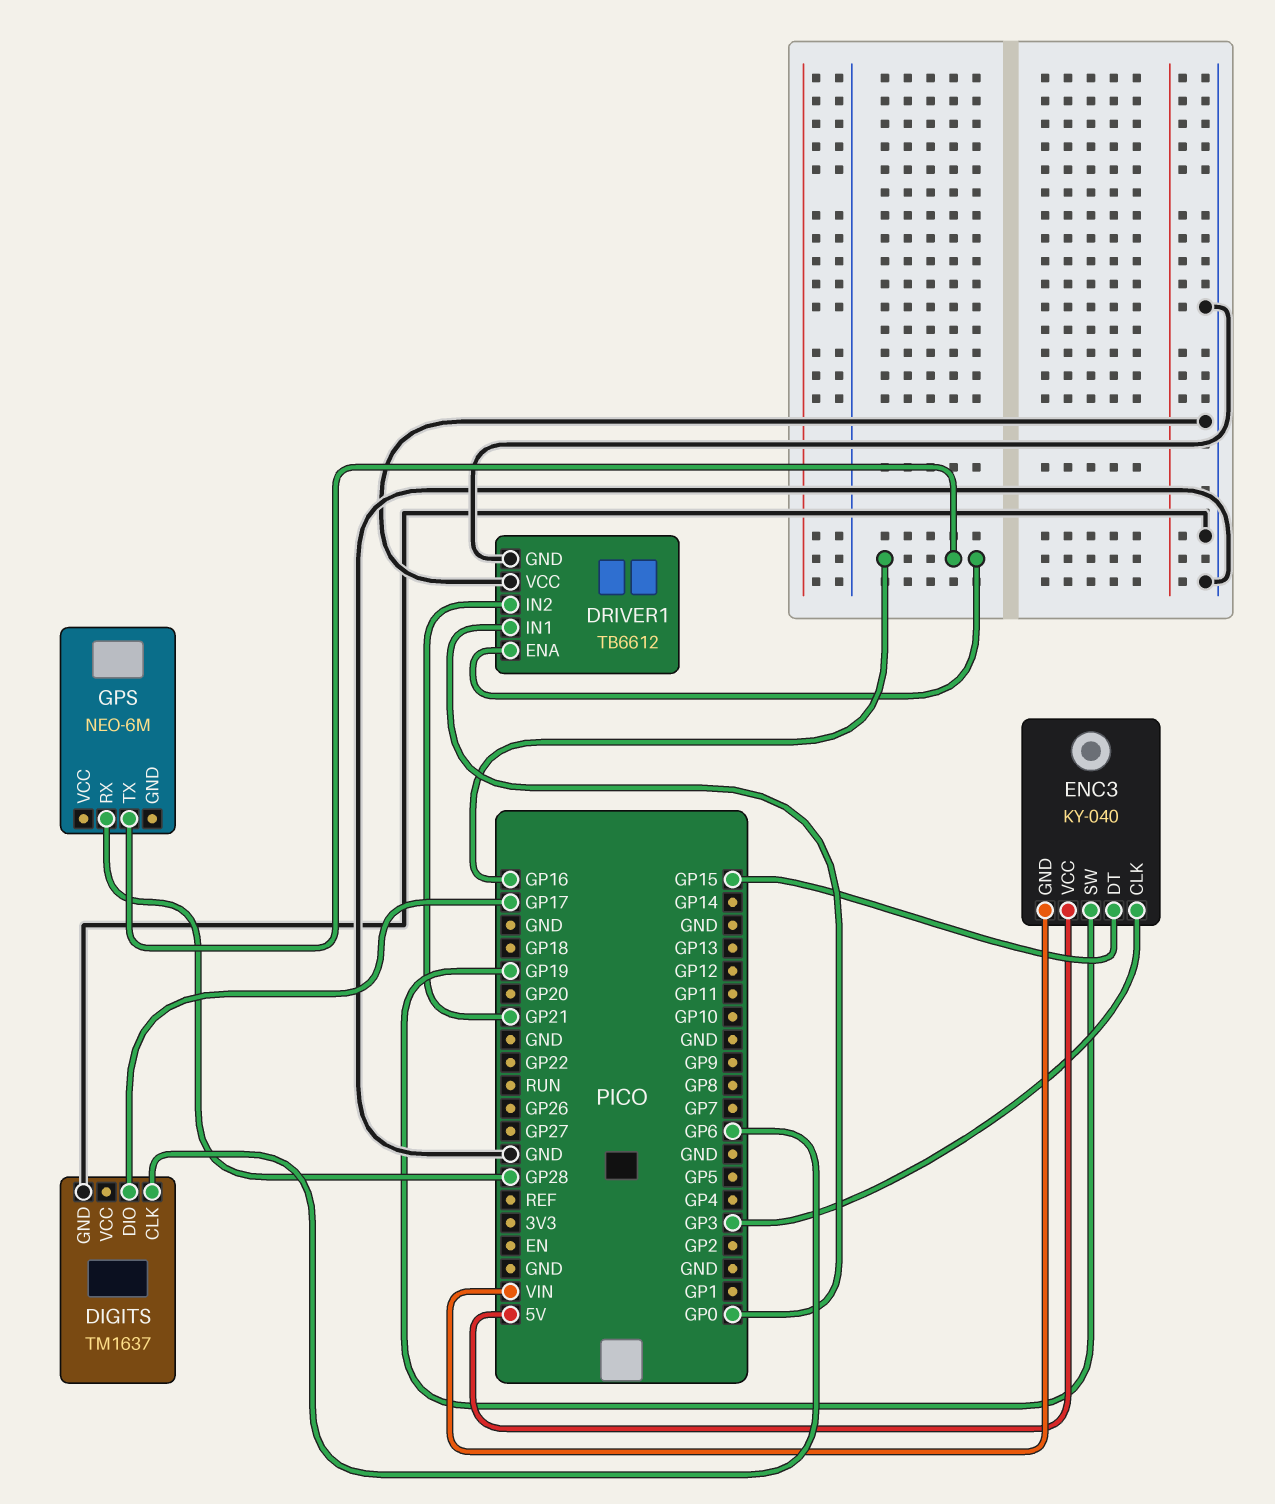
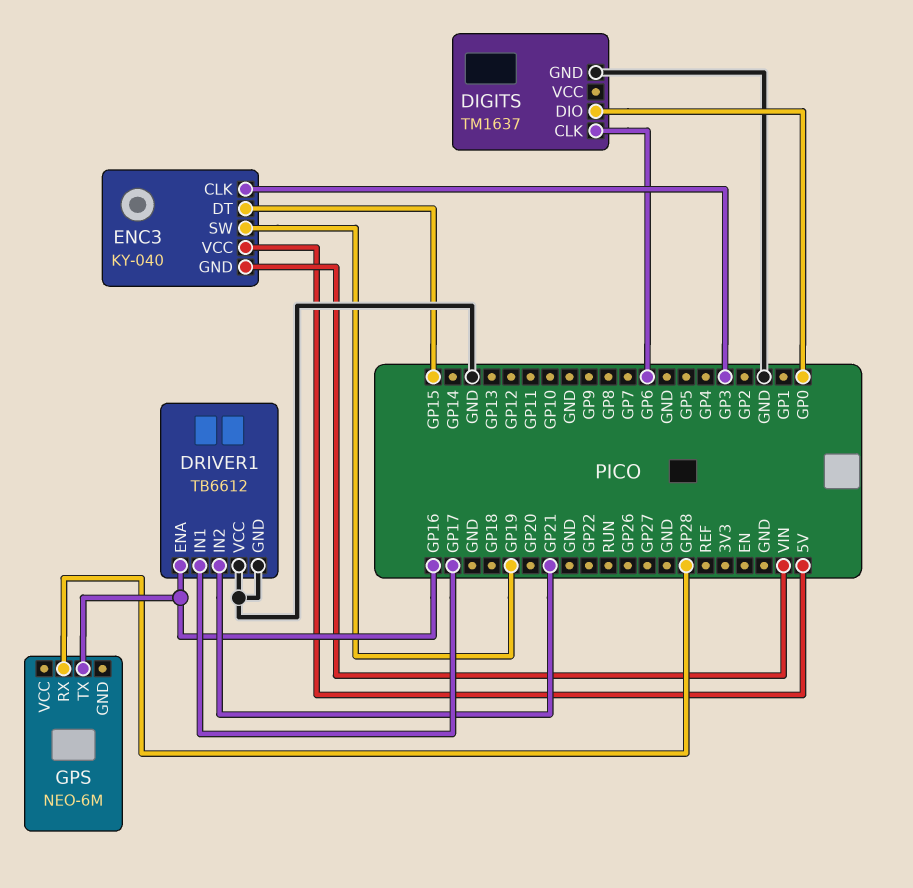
DIGITS pin DIO: GP17 -> GP0
DRIVER1 pin IN1: GP0 -> GP17

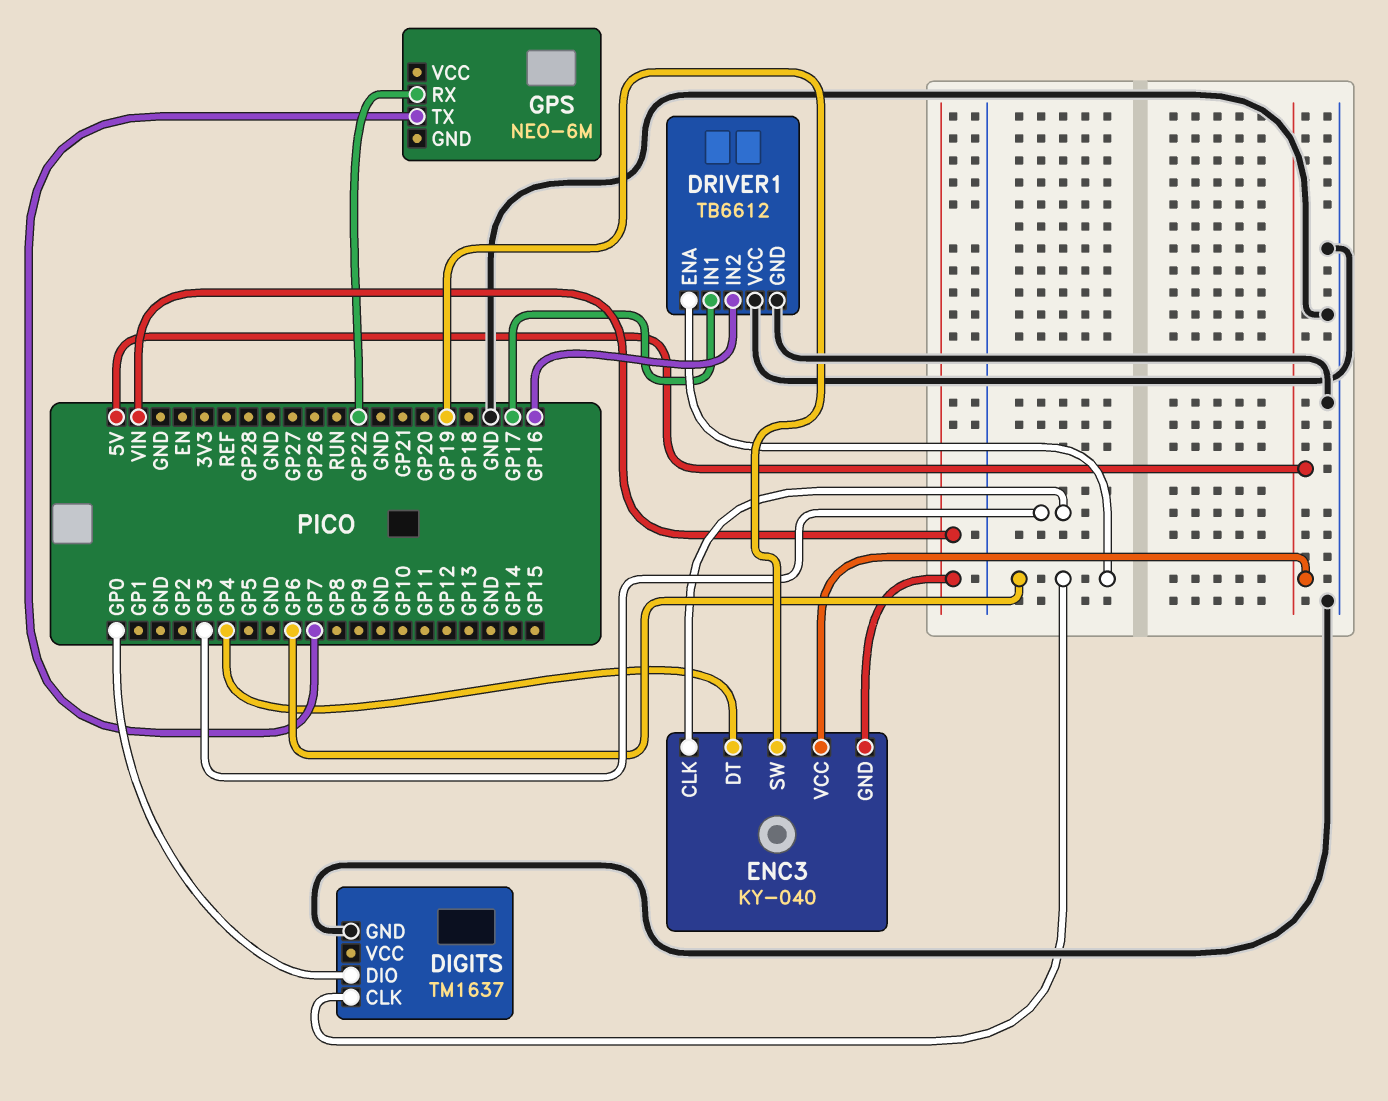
DRIVER1 pin ENA: GP16 -> GP6
DRIVER1 pin IN2: GP21 -> GP16
ENC3 pin DT: GP15 -> GP4
GPS pin RX: GP28 -> GP22
GPS pin TX: GP16 -> GP7

